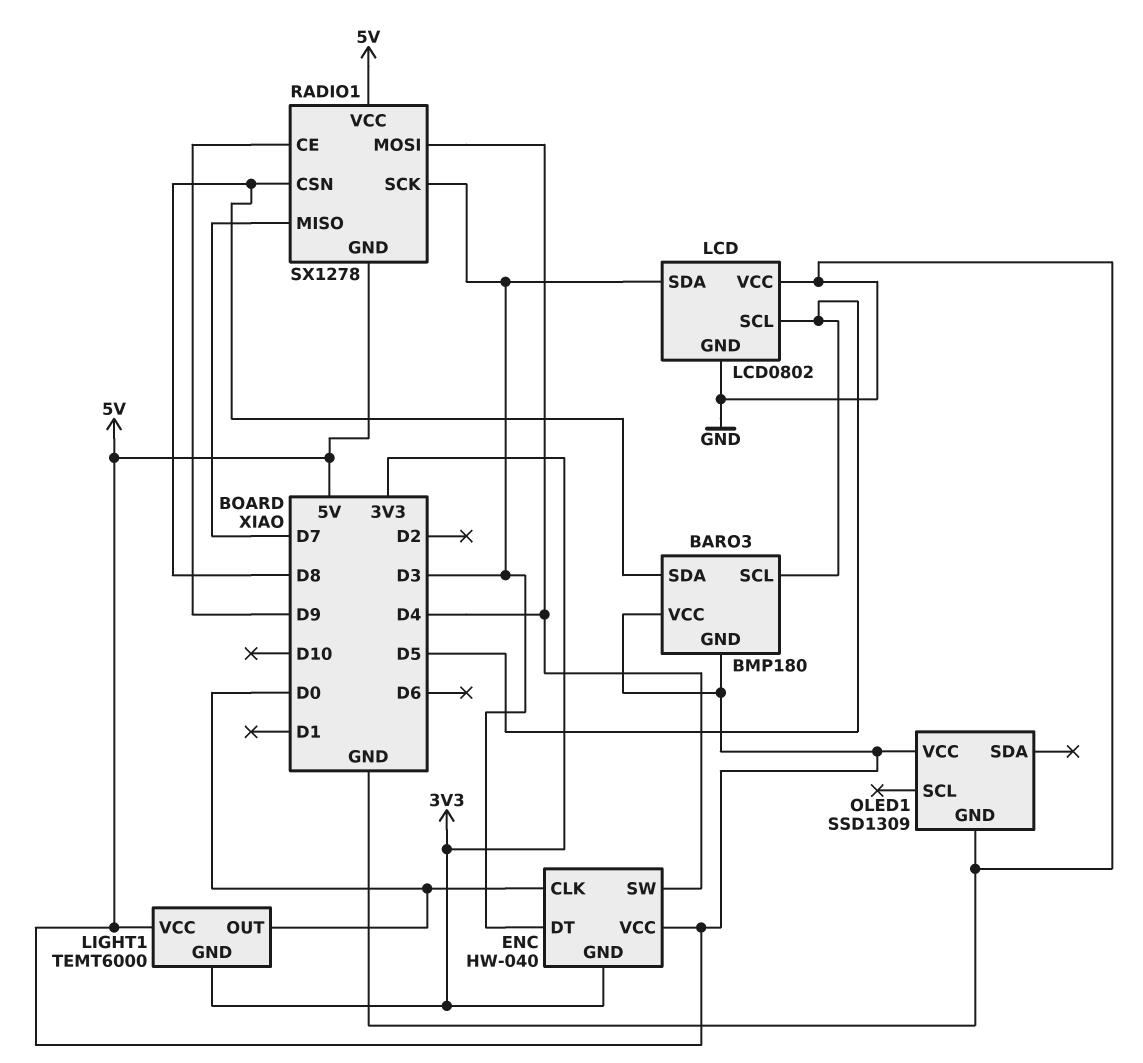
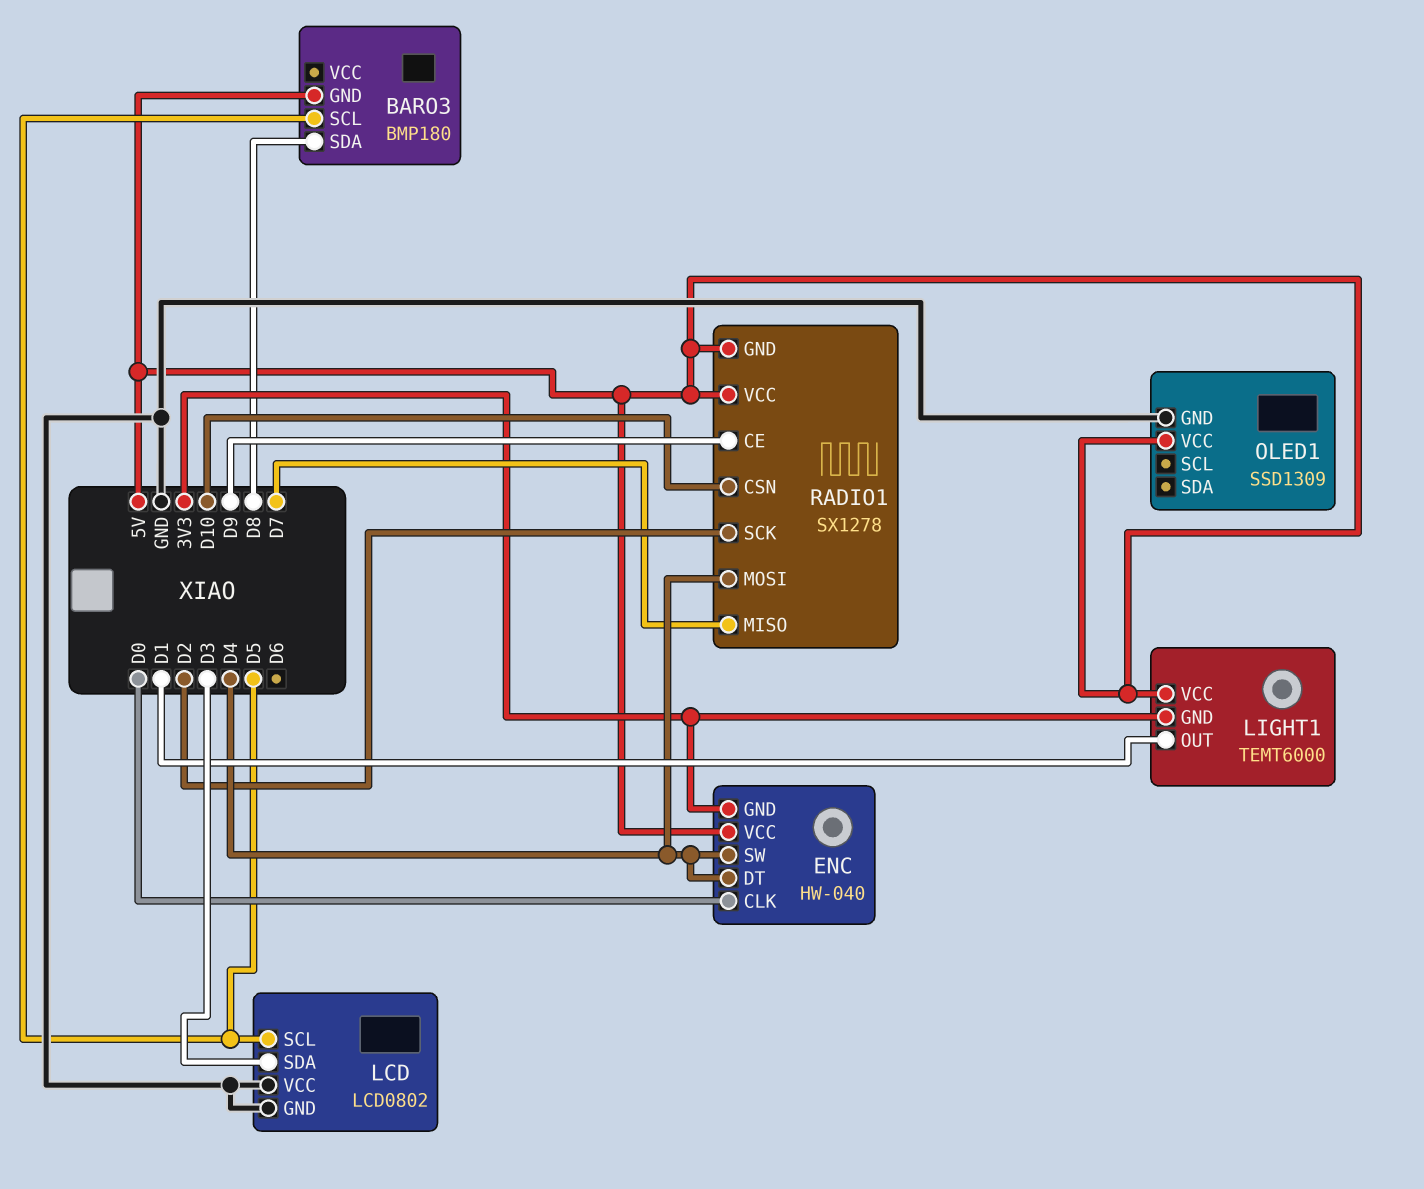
BARO3 pin VCC: 5V -> none
ENC pin DT: D3 -> D4
LIGHT1 pin OUT: D0 -> D1
RADIO1 pin CSN: D8 -> D10
RADIO1 pin SCK: D3 -> D2

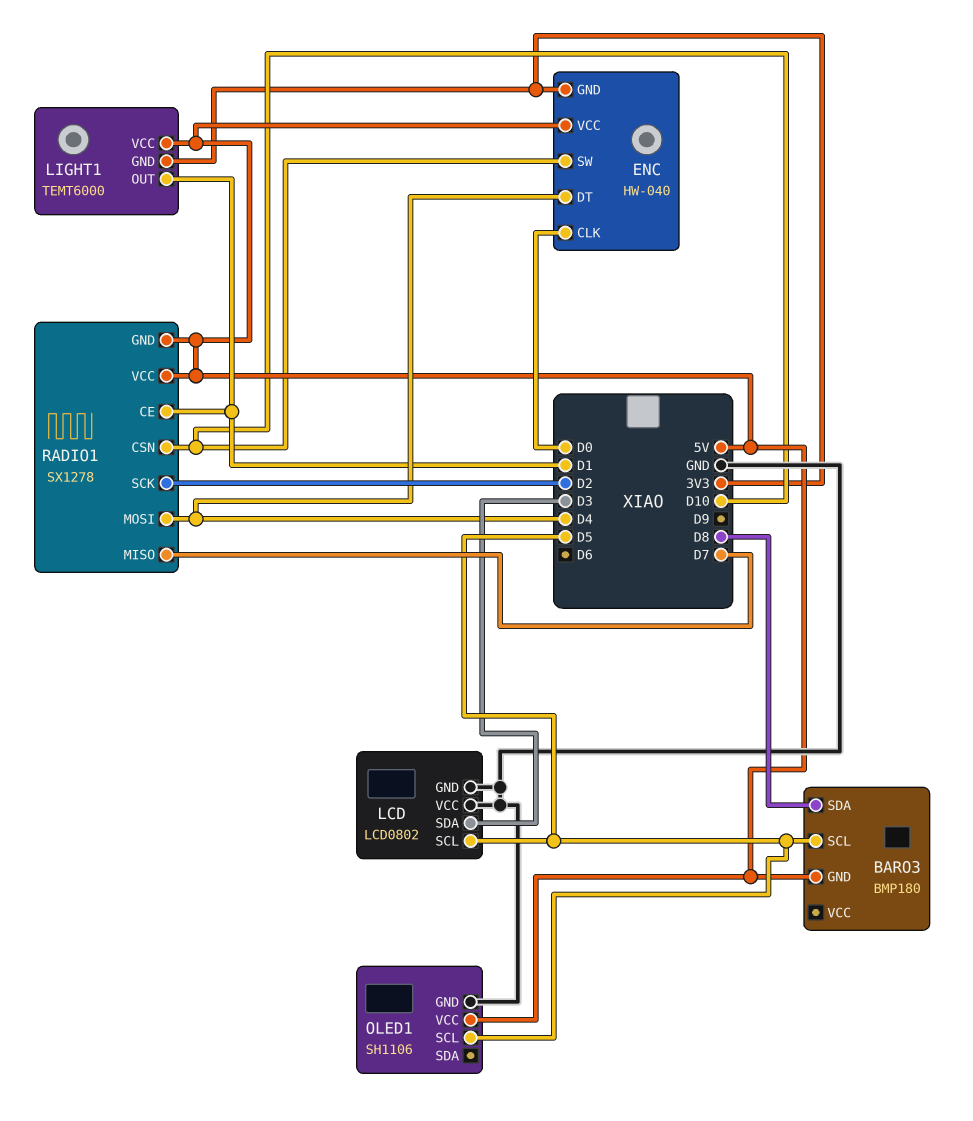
ENC pin SW: D4 -> D10
OLED1: SSD1309 -> SH1106
OLED1 pin SCL: none -> D5
RADIO1 pin CE: D9 -> D1

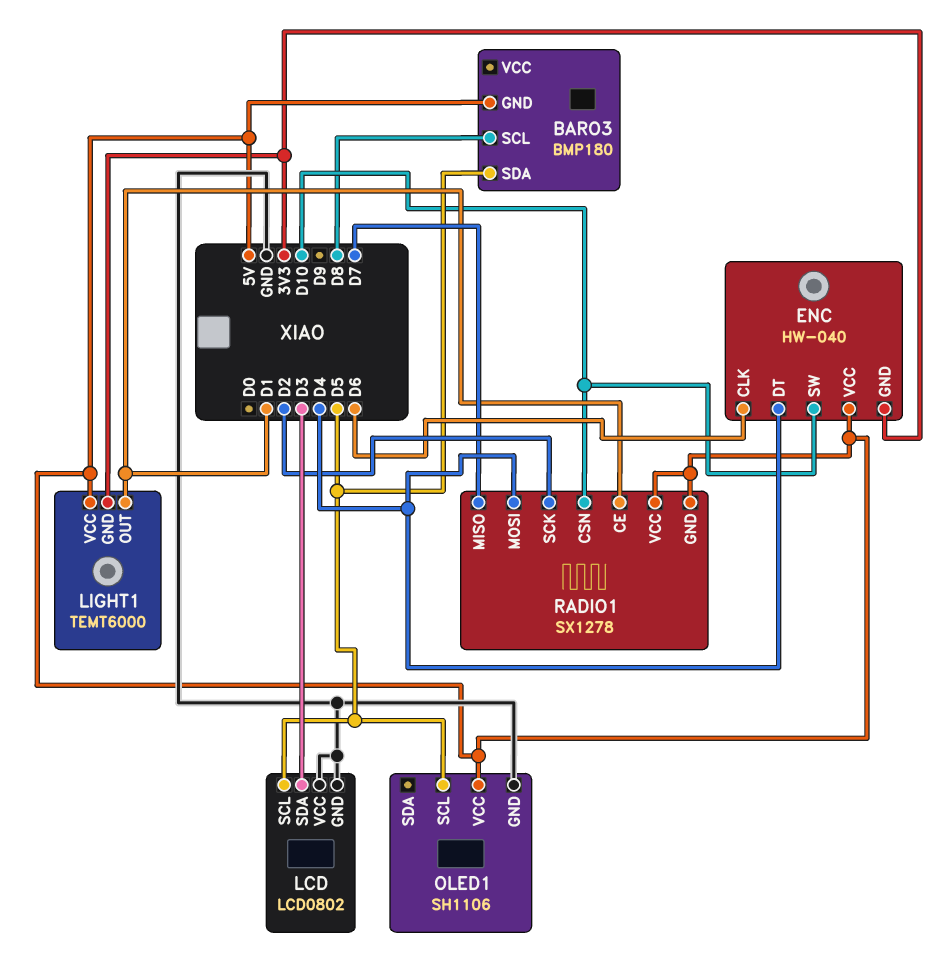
BARO3 pin SCL: D5 -> D8
BARO3 pin SDA: D8 -> D5
ENC pin CLK: D0 -> D6

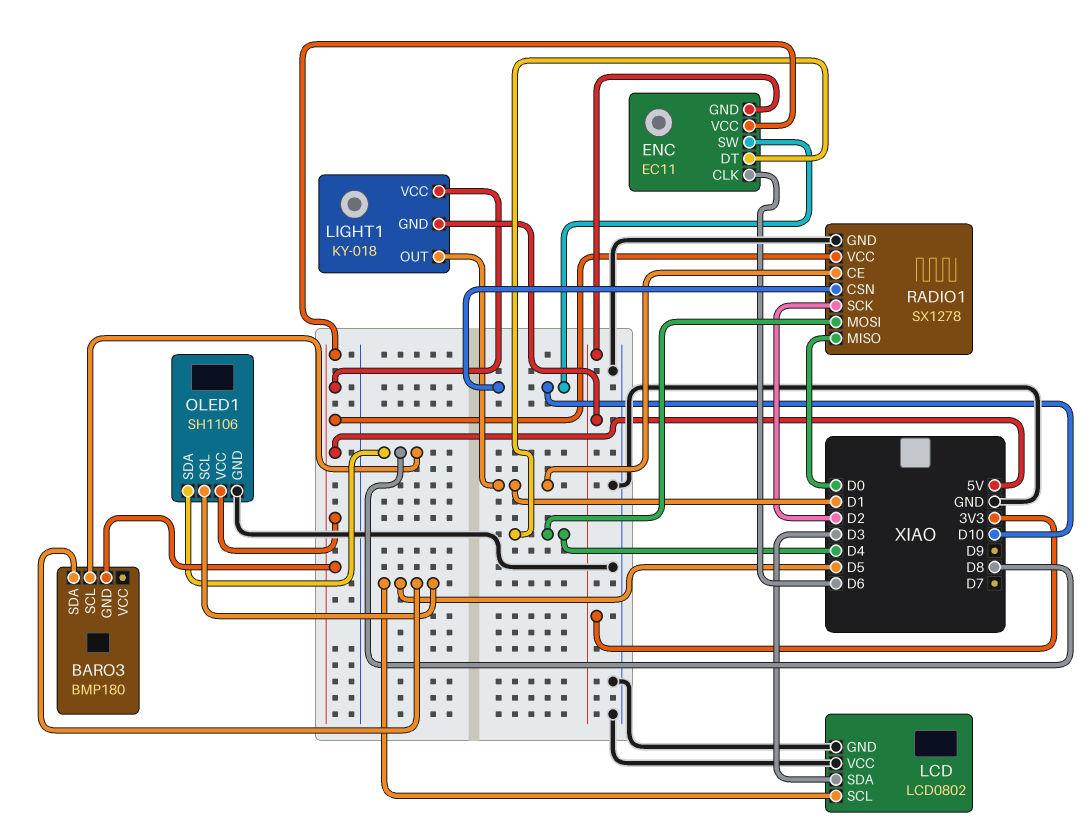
ENC: HW-040 -> EC11
LIGHT1: TEMT6000 -> KY-018
OLED1 pin SDA: none -> D8
RADIO1 pin GND: 5V -> GND
RADIO1 pin MISO: D7 -> D0

